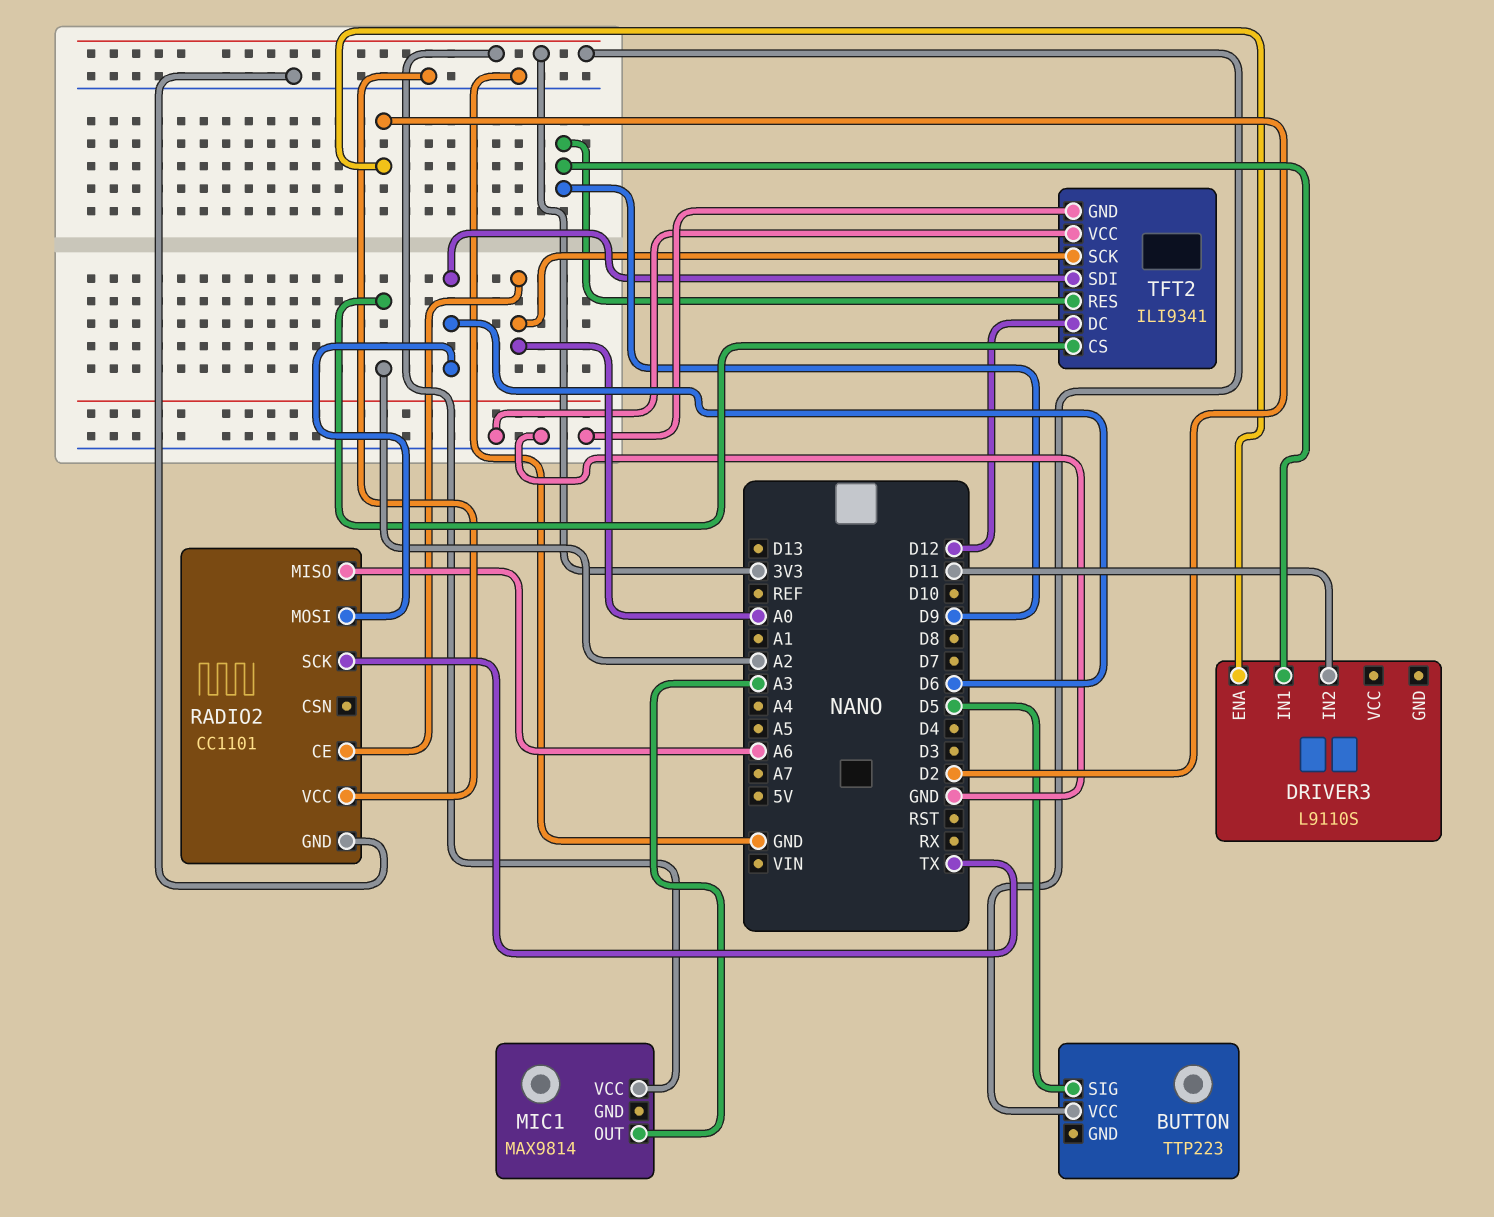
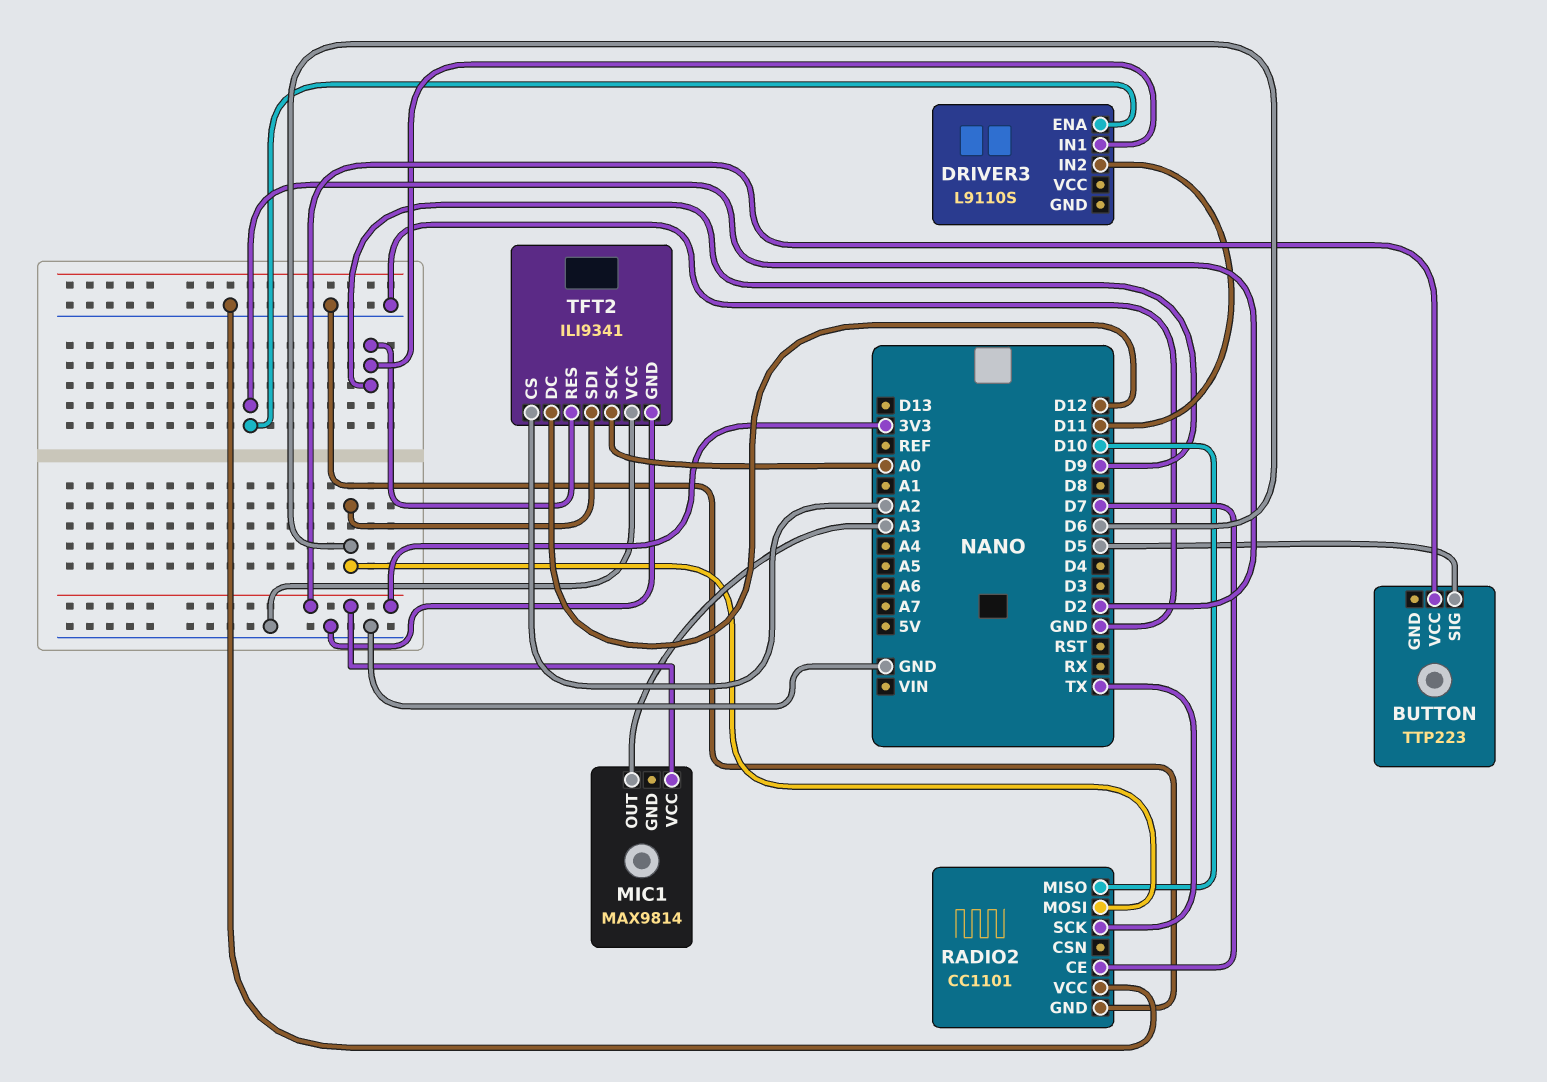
RADIO2 pin CE: A0 -> D7
RADIO2 pin MISO: A6 -> D10

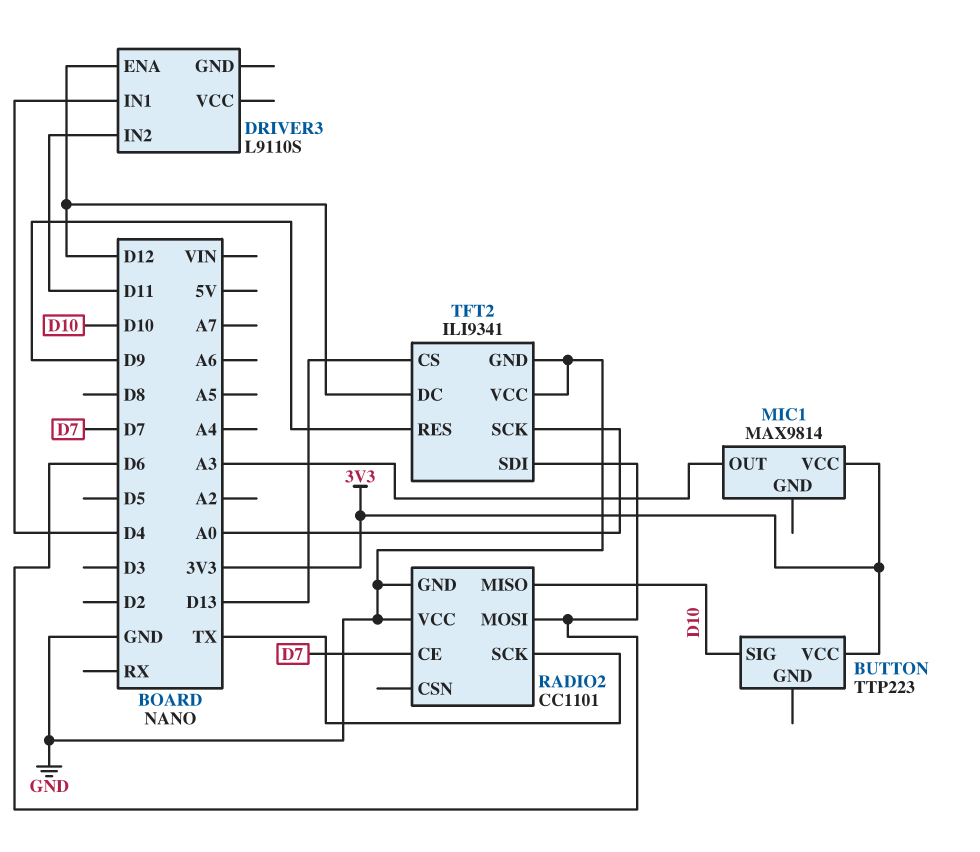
BUTTON pin SIG: D5 -> D10
DRIVER3 pin ENA: D2 -> D12
DRIVER3 pin IN1: D9 -> D4
TFT2 pin CS: A2 -> D13

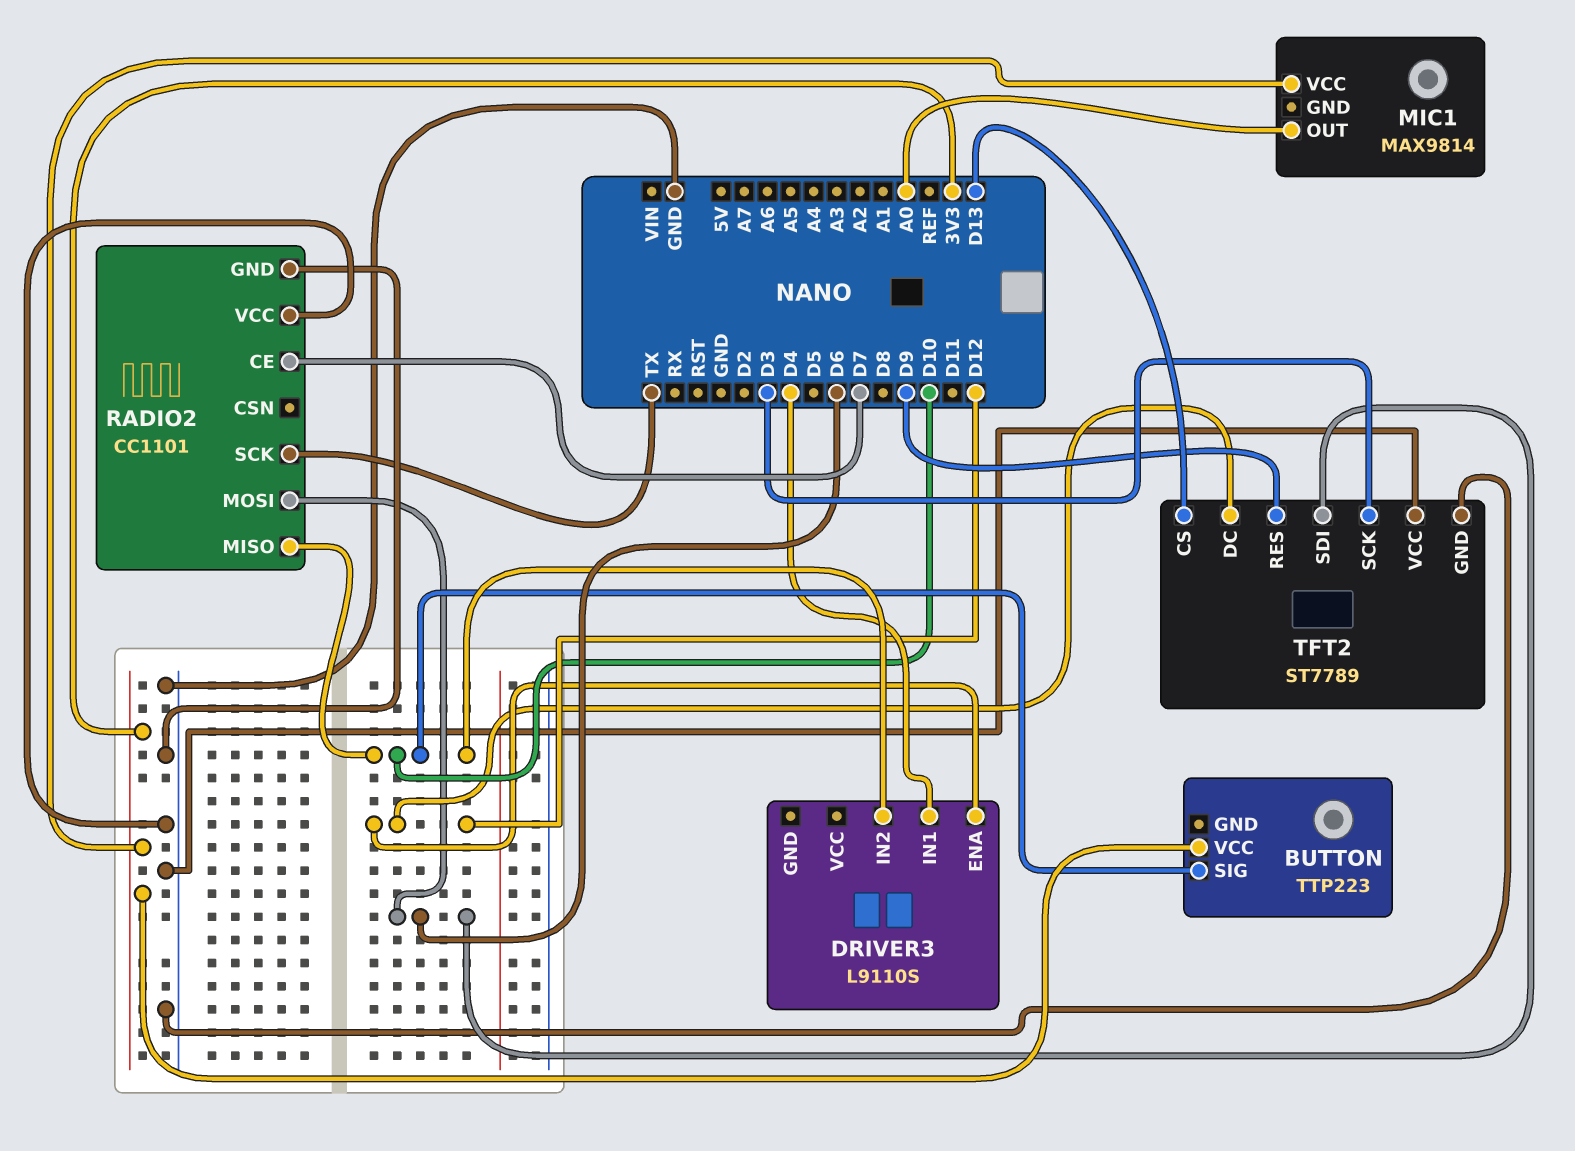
DRIVER3 pin IN2: D11 -> D10
MIC1 pin OUT: A3 -> A0
TFT2: ILI9341 -> ST7789
TFT2 pin SCK: A0 -> D3

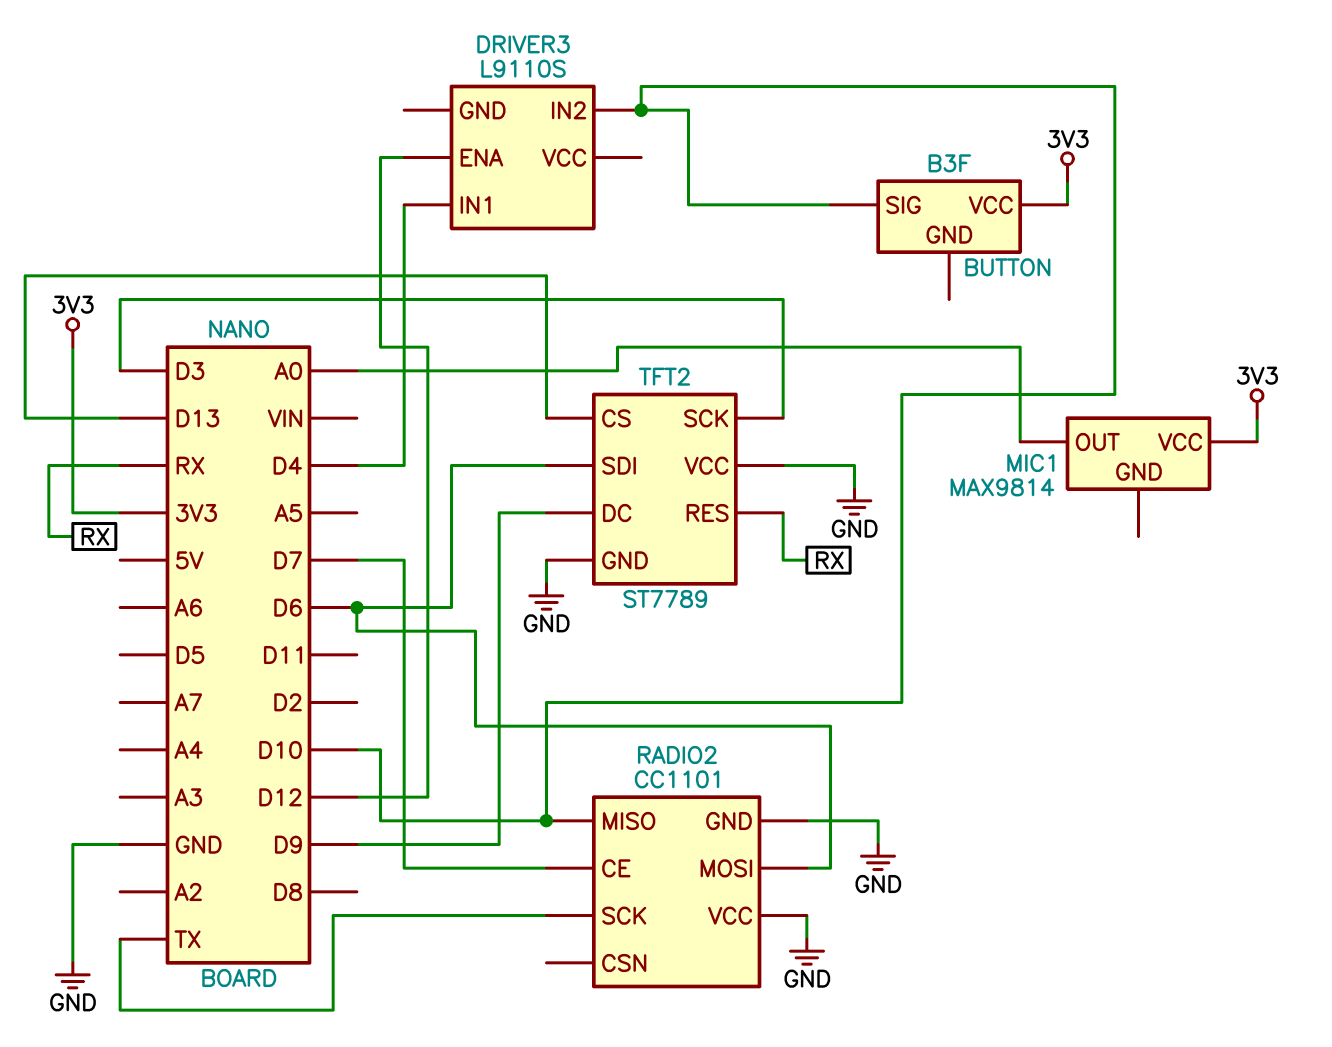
BUTTON: TTP223 -> B3F
TFT2 pin DC: D12 -> D9
TFT2 pin RES: D9 -> RX

